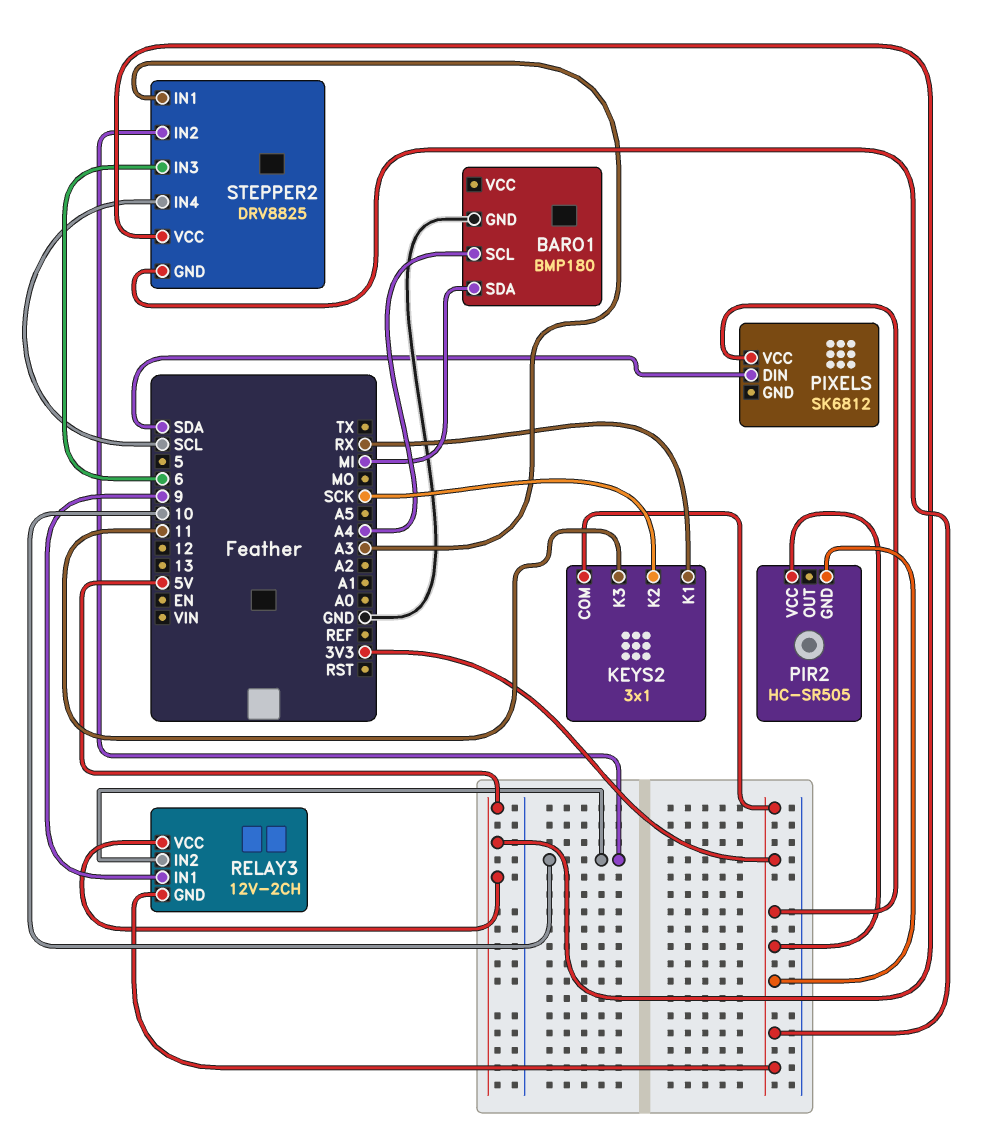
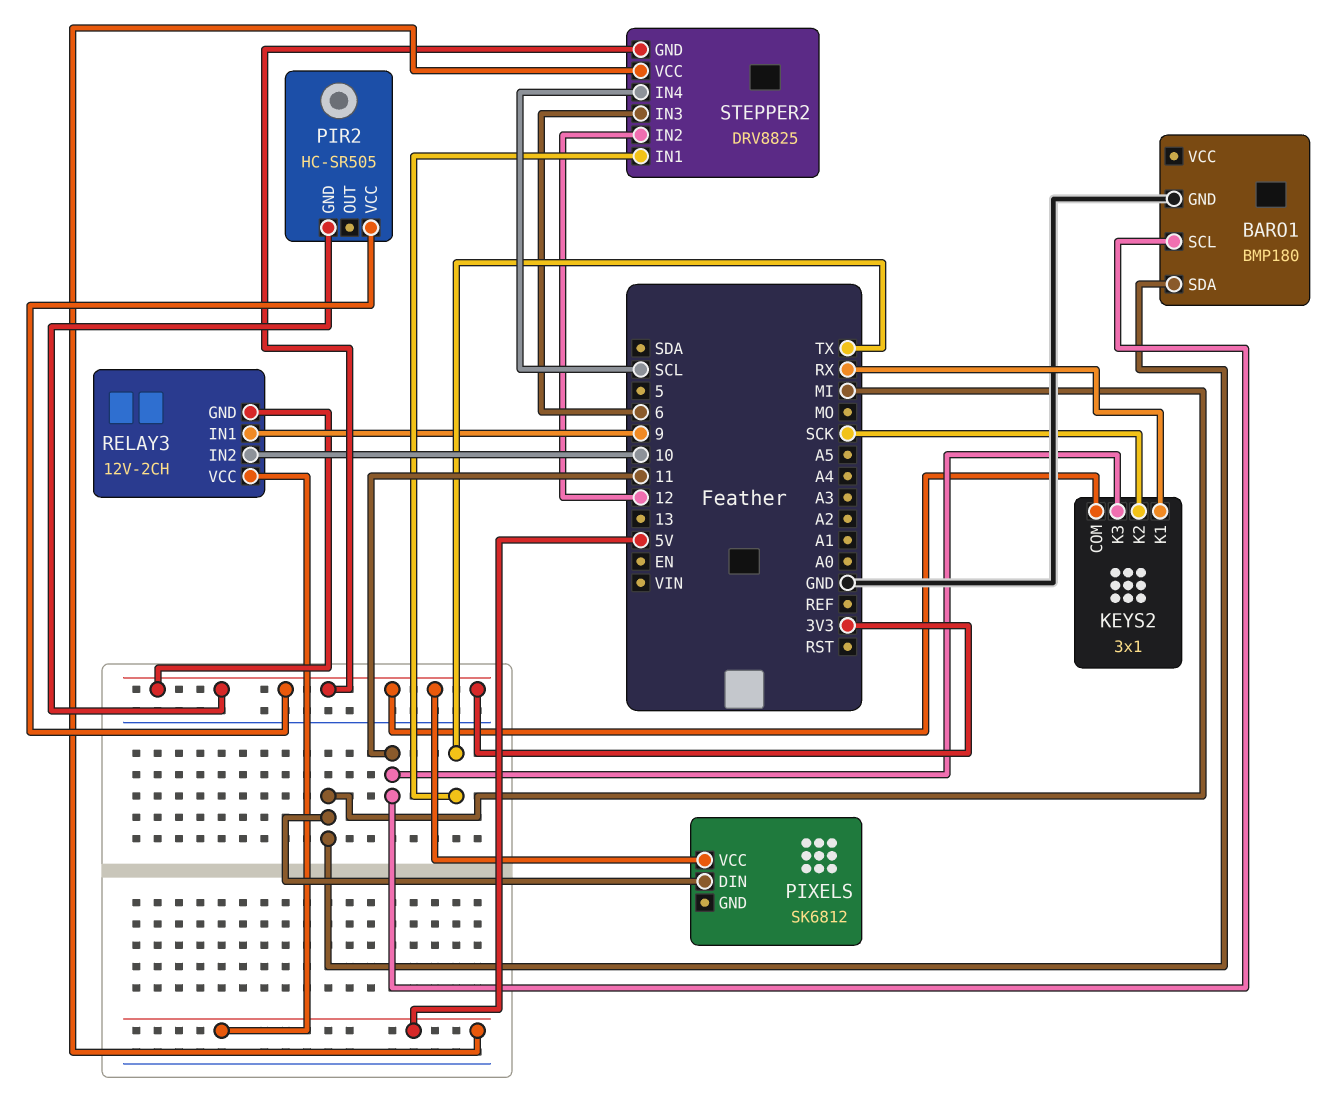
BARO1 pin SCL: A4 -> 11
PIXELS pin DIN: SDA -> MI
STEPPER2 pin IN1: A3 -> TX
STEPPER2 pin IN2: 10 -> 12

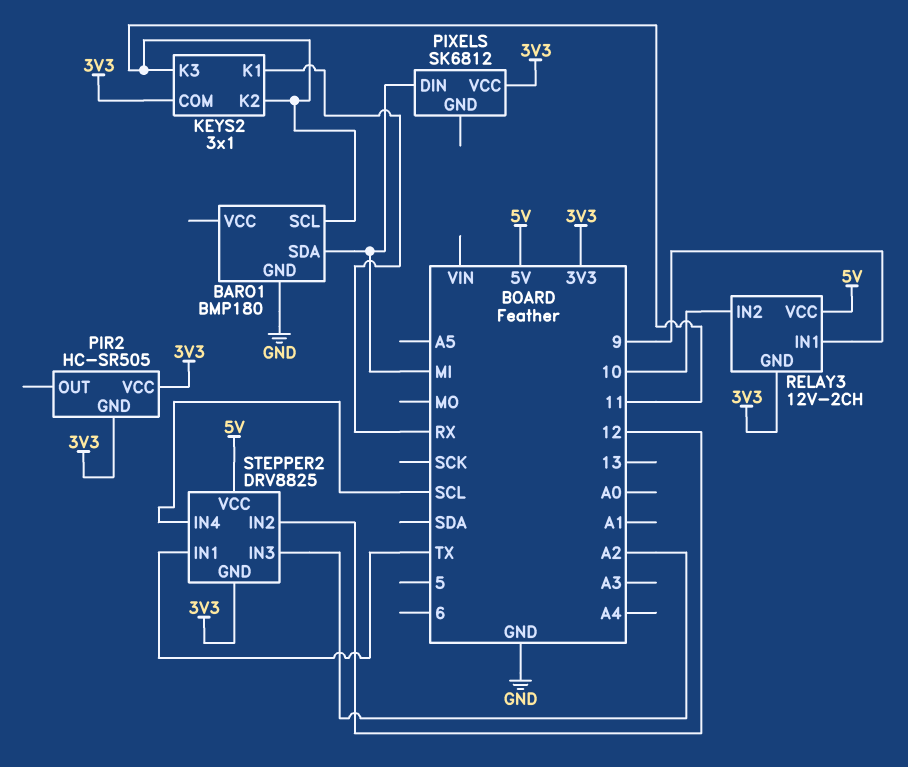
KEYS2 pin K2: SCK -> 11
STEPPER2 pin IN3: 6 -> A2

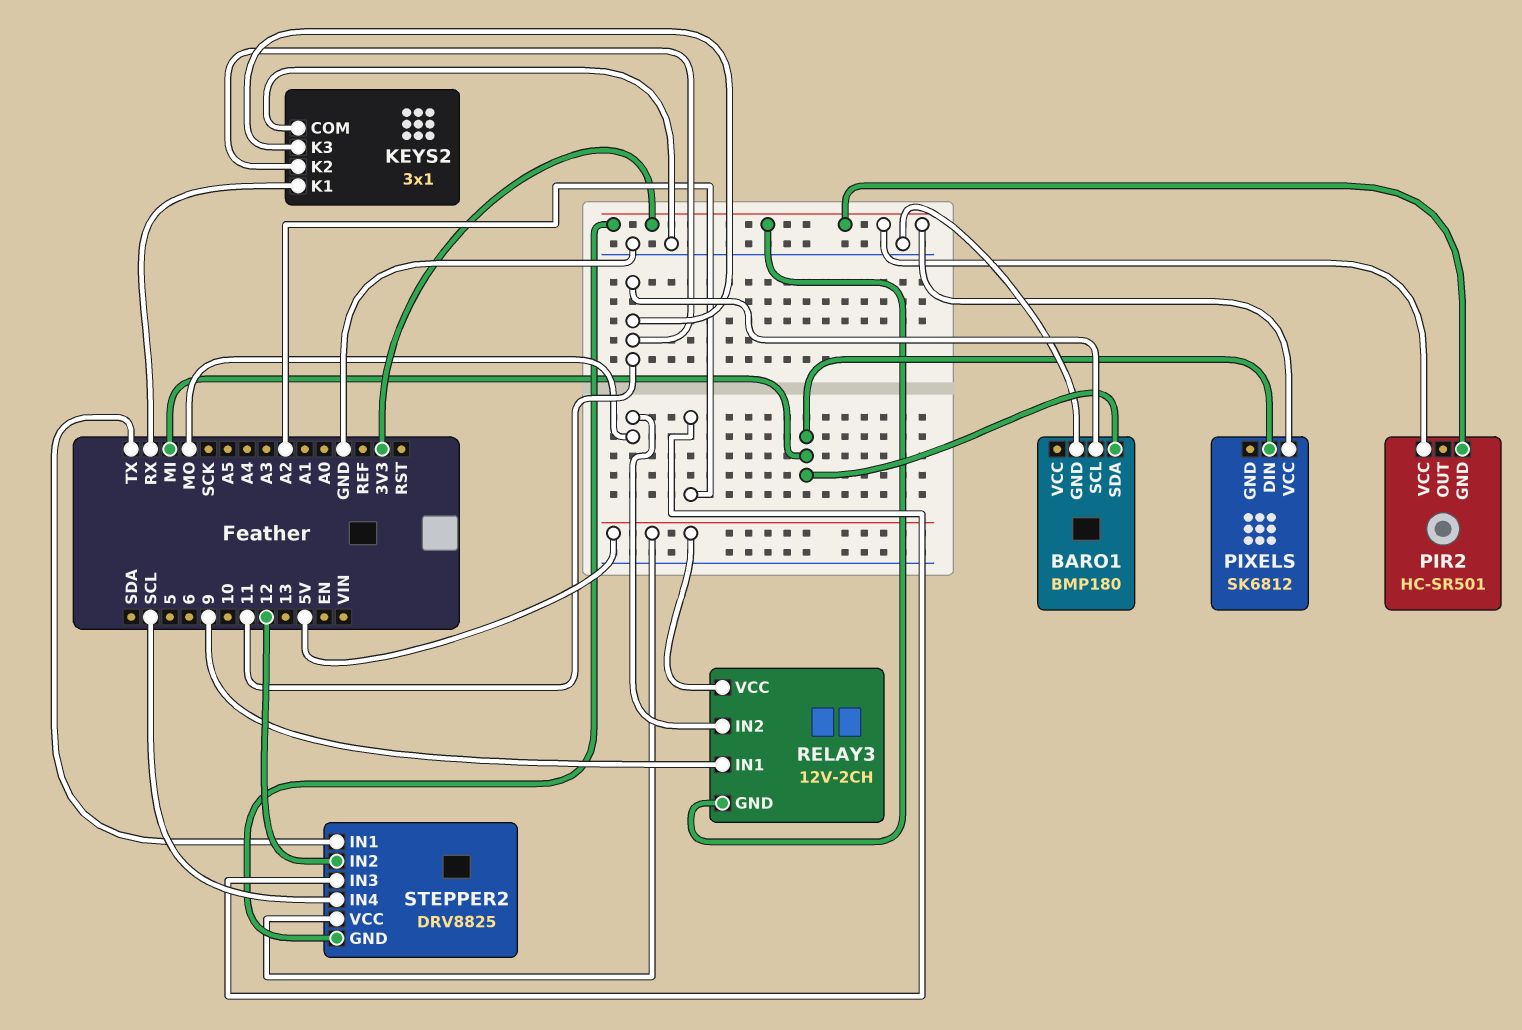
KEYS2 pin COM: 3V3 -> GND
PIR2: HC-SR505 -> HC-SR501
RELAY3 pin IN2: 10 -> MO

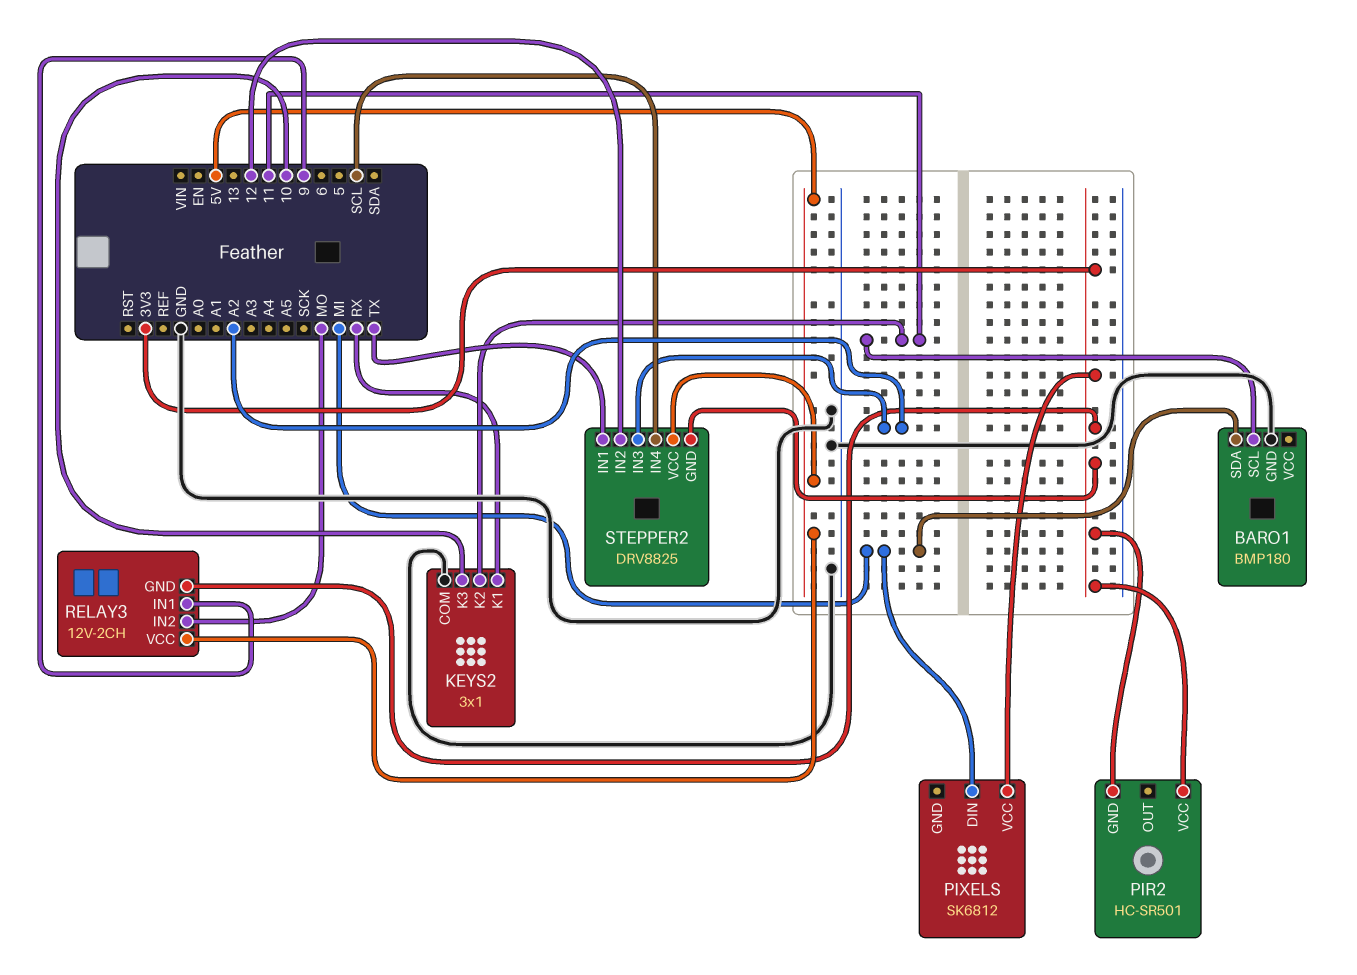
KEYS2 pin K3: 11 -> 10

